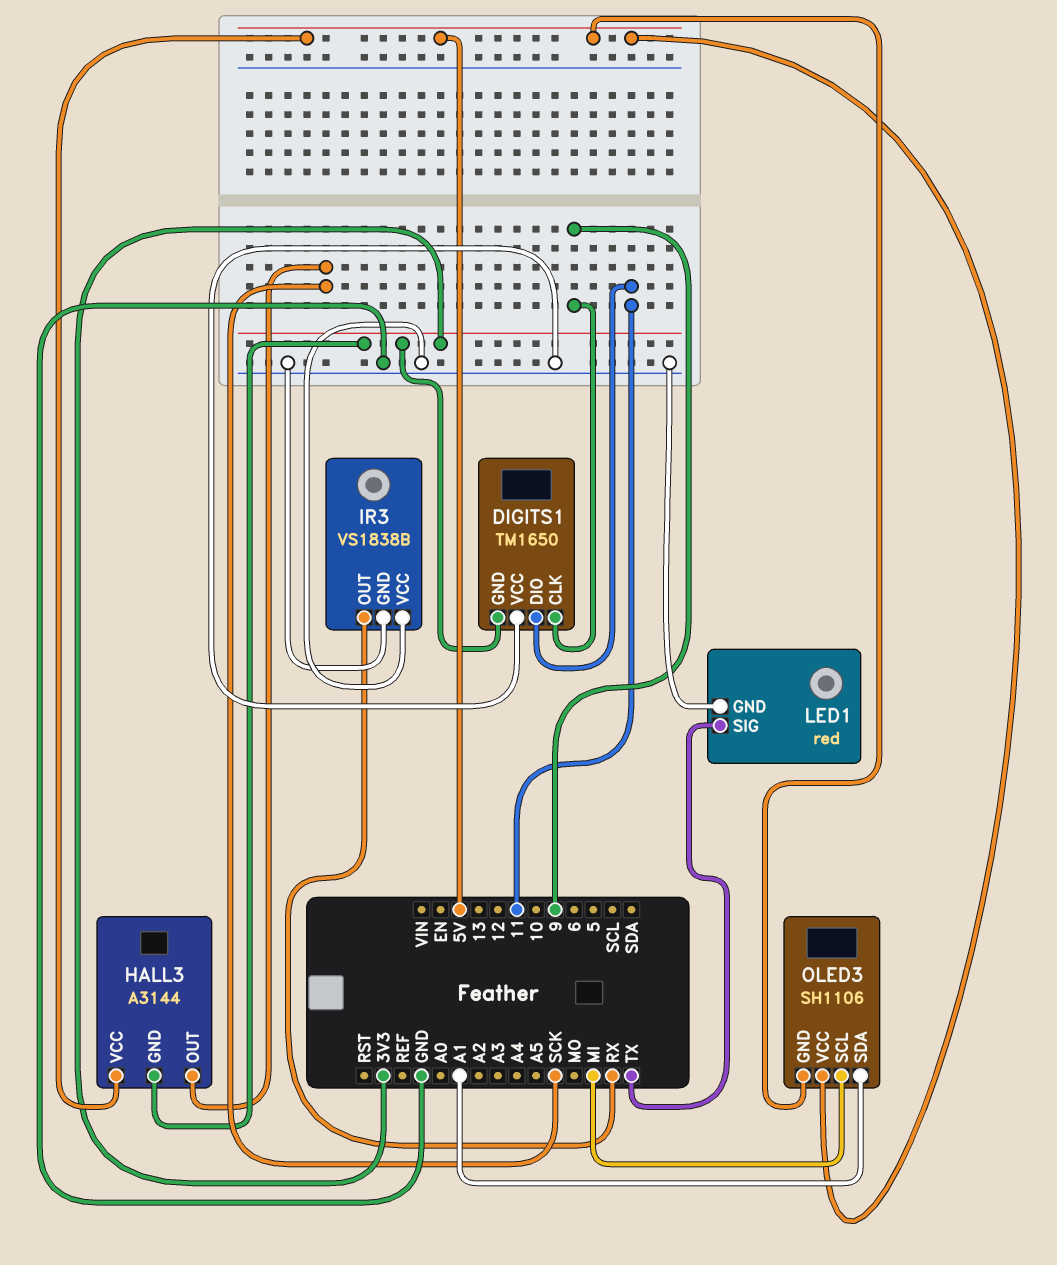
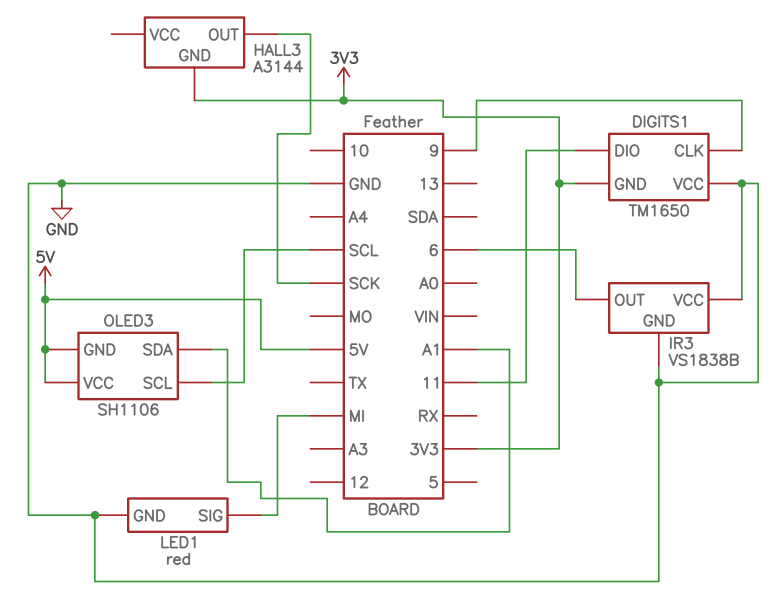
HALL3 pin VCC: 5V -> none
IR3 pin OUT: RX -> 6
LED1 pin SIG: TX -> MI
OLED3 pin SCL: MI -> SCL

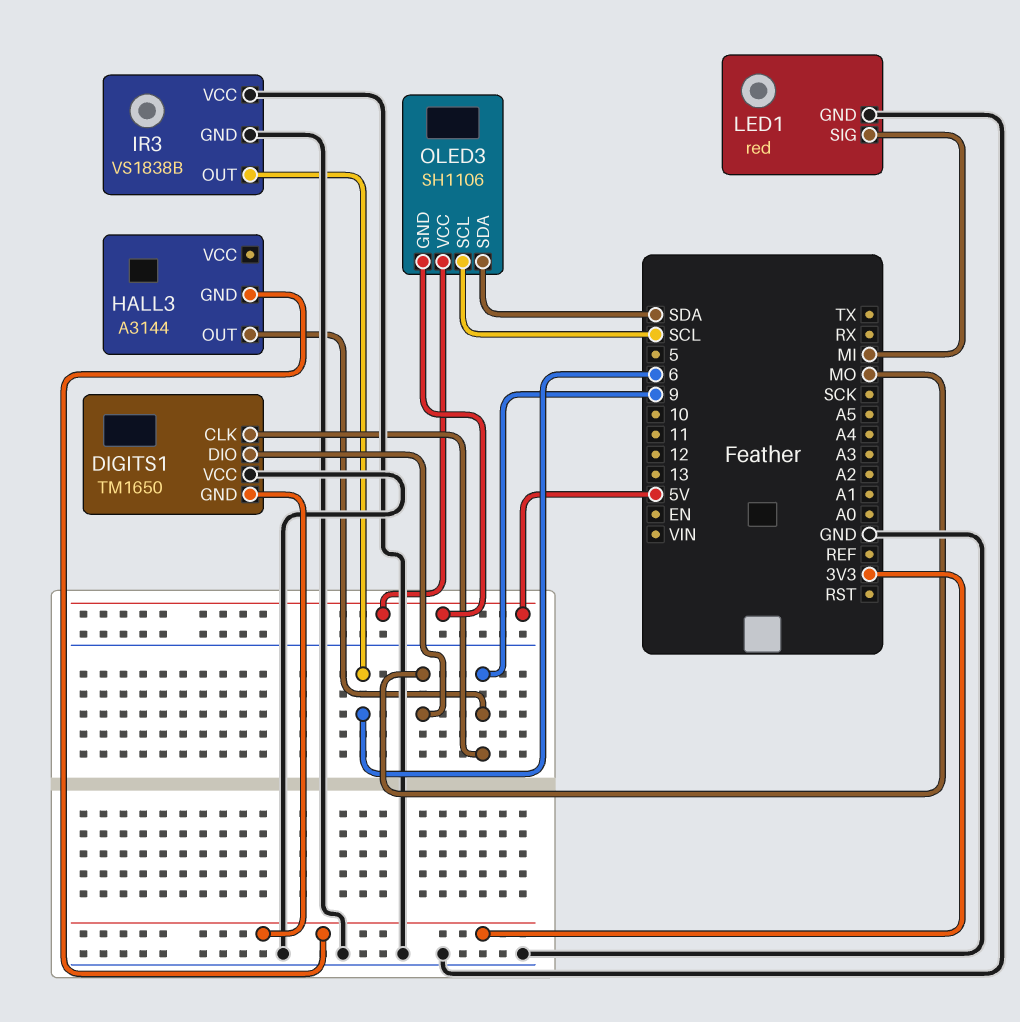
DIGITS1 pin DIO: 11 -> MO
HALL3 pin OUT: SCK -> 9
OLED3 pin SDA: A1 -> SDA

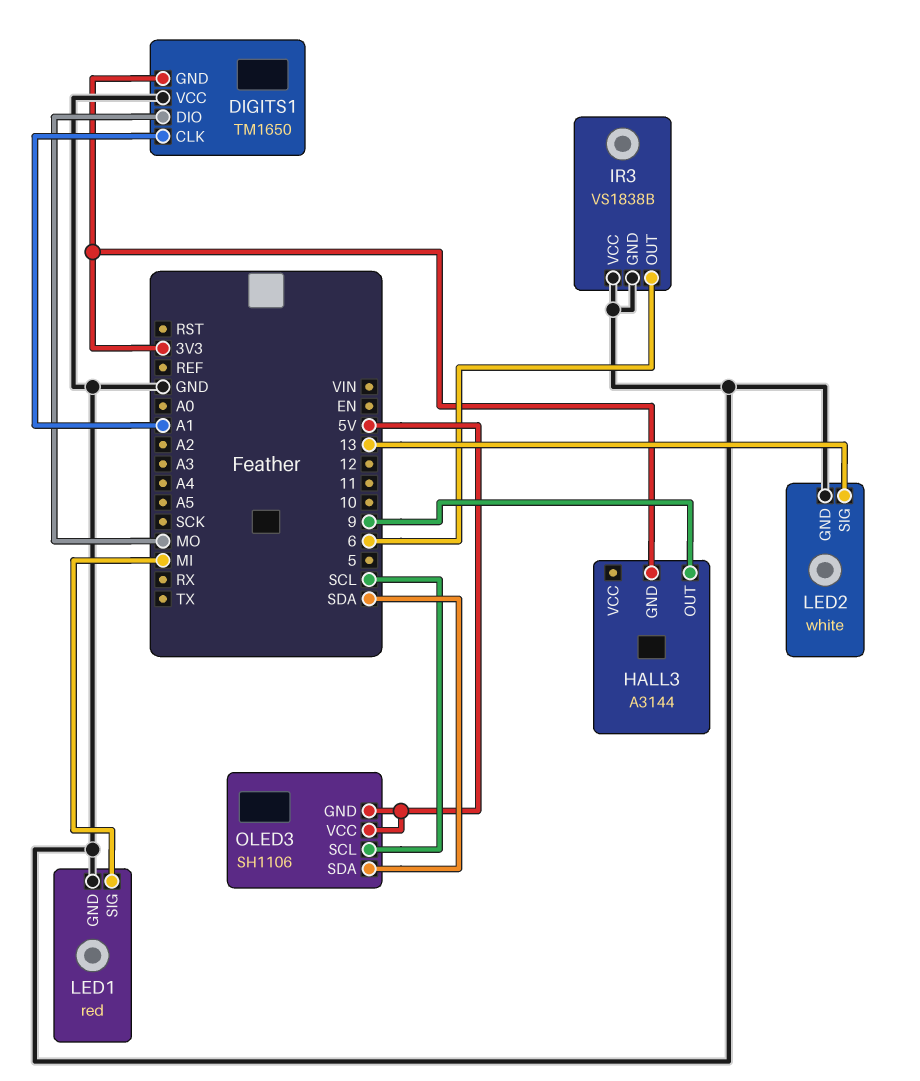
DIGITS1 pin CLK: 9 -> A1
LED2: none -> white
LED2 pin GND: none -> GND
LED2 pin SIG: none -> 13

